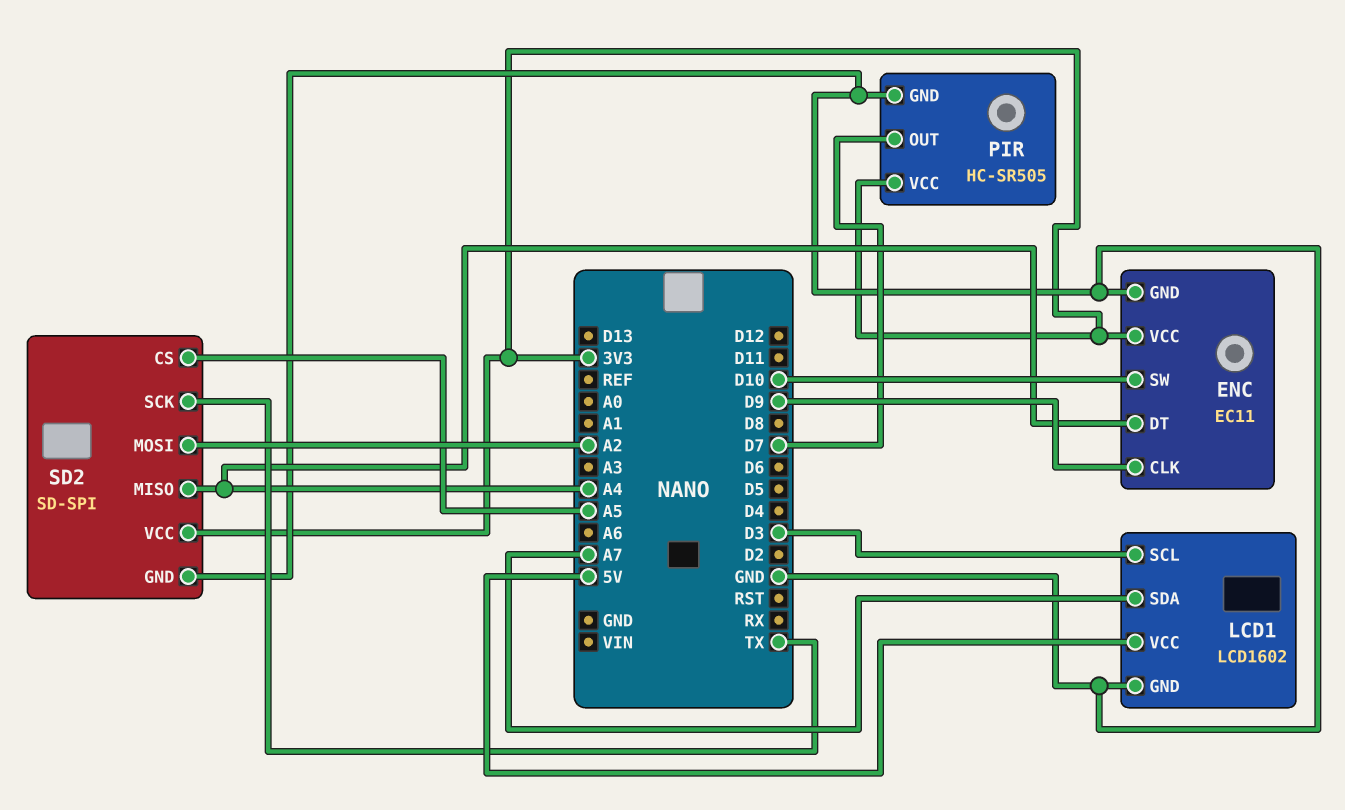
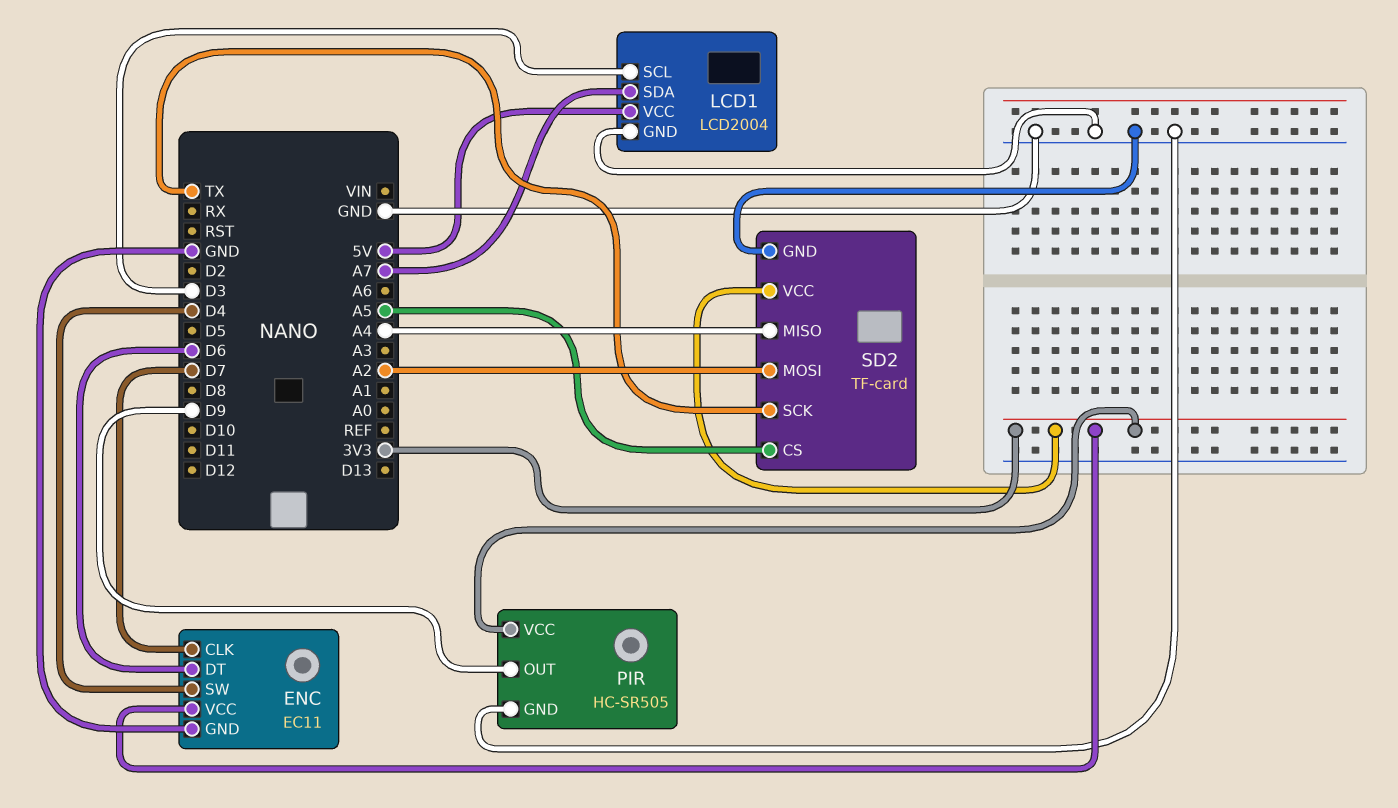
ENC pin CLK: D9 -> D7
ENC pin DT: A4 -> D6
ENC pin SW: D10 -> D4
LCD1: LCD1602 -> LCD2004
PIR pin OUT: D7 -> D9
SD2: SD-SPI -> TF-card

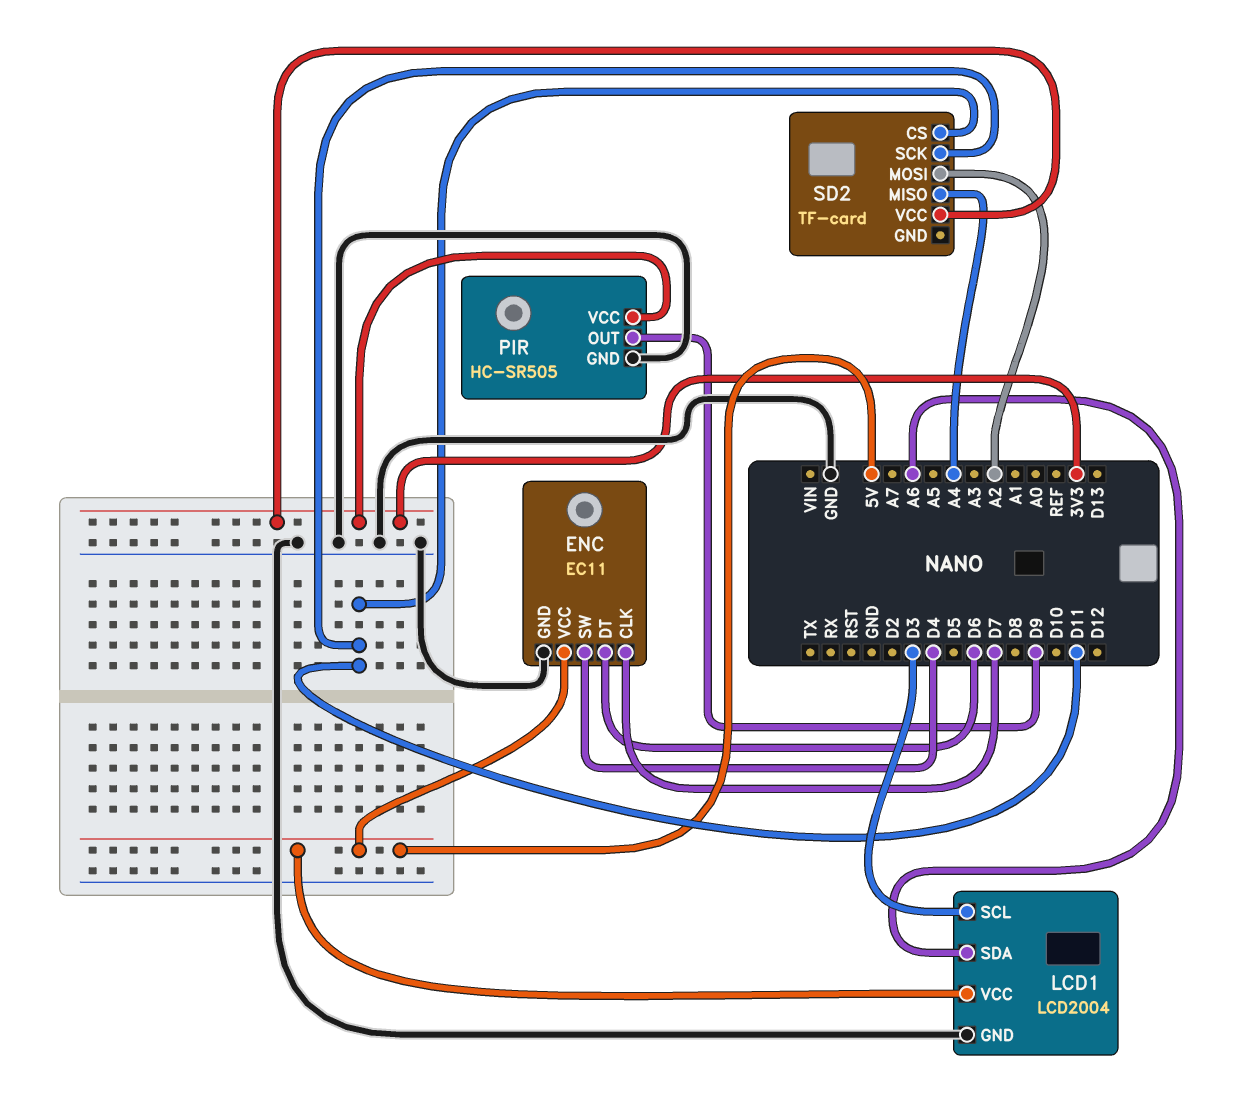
ENC pin VCC: 3V3 -> 5V
LCD1 pin SDA: A7 -> A6
SD2 pin CS: A5 -> D11
SD2 pin GND: GND -> none
SD2 pin SCK: TX -> D11

